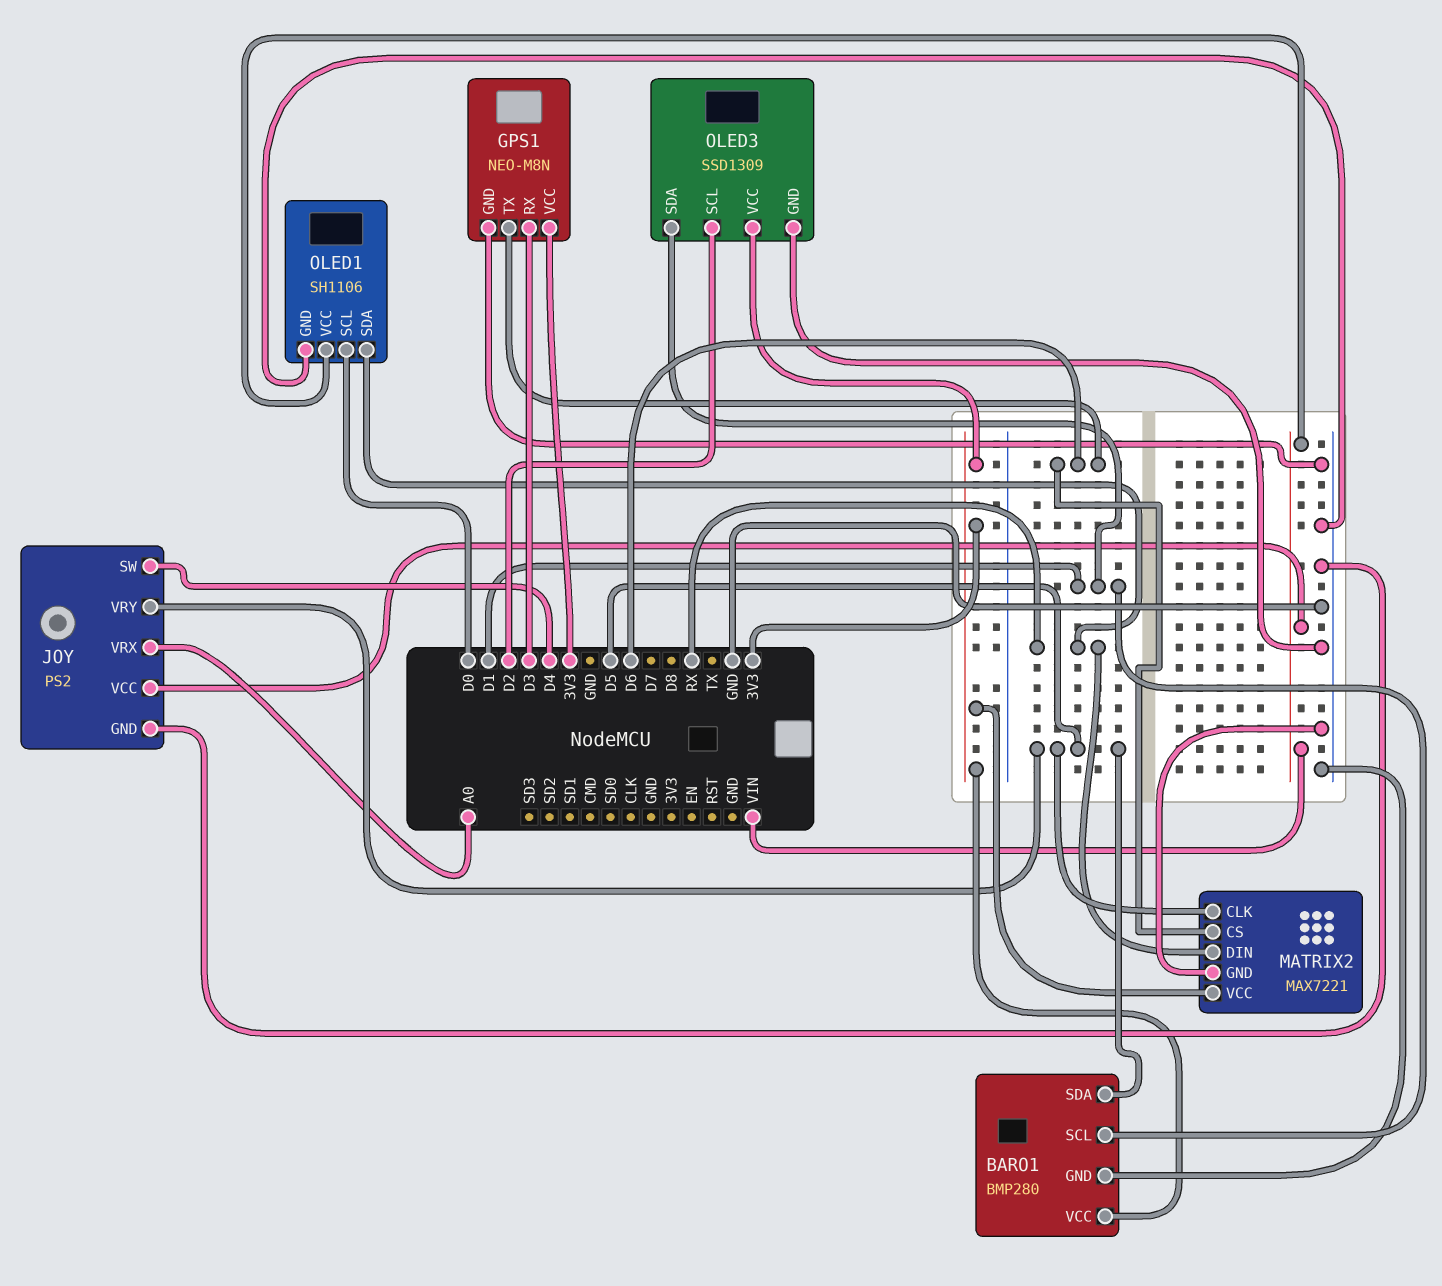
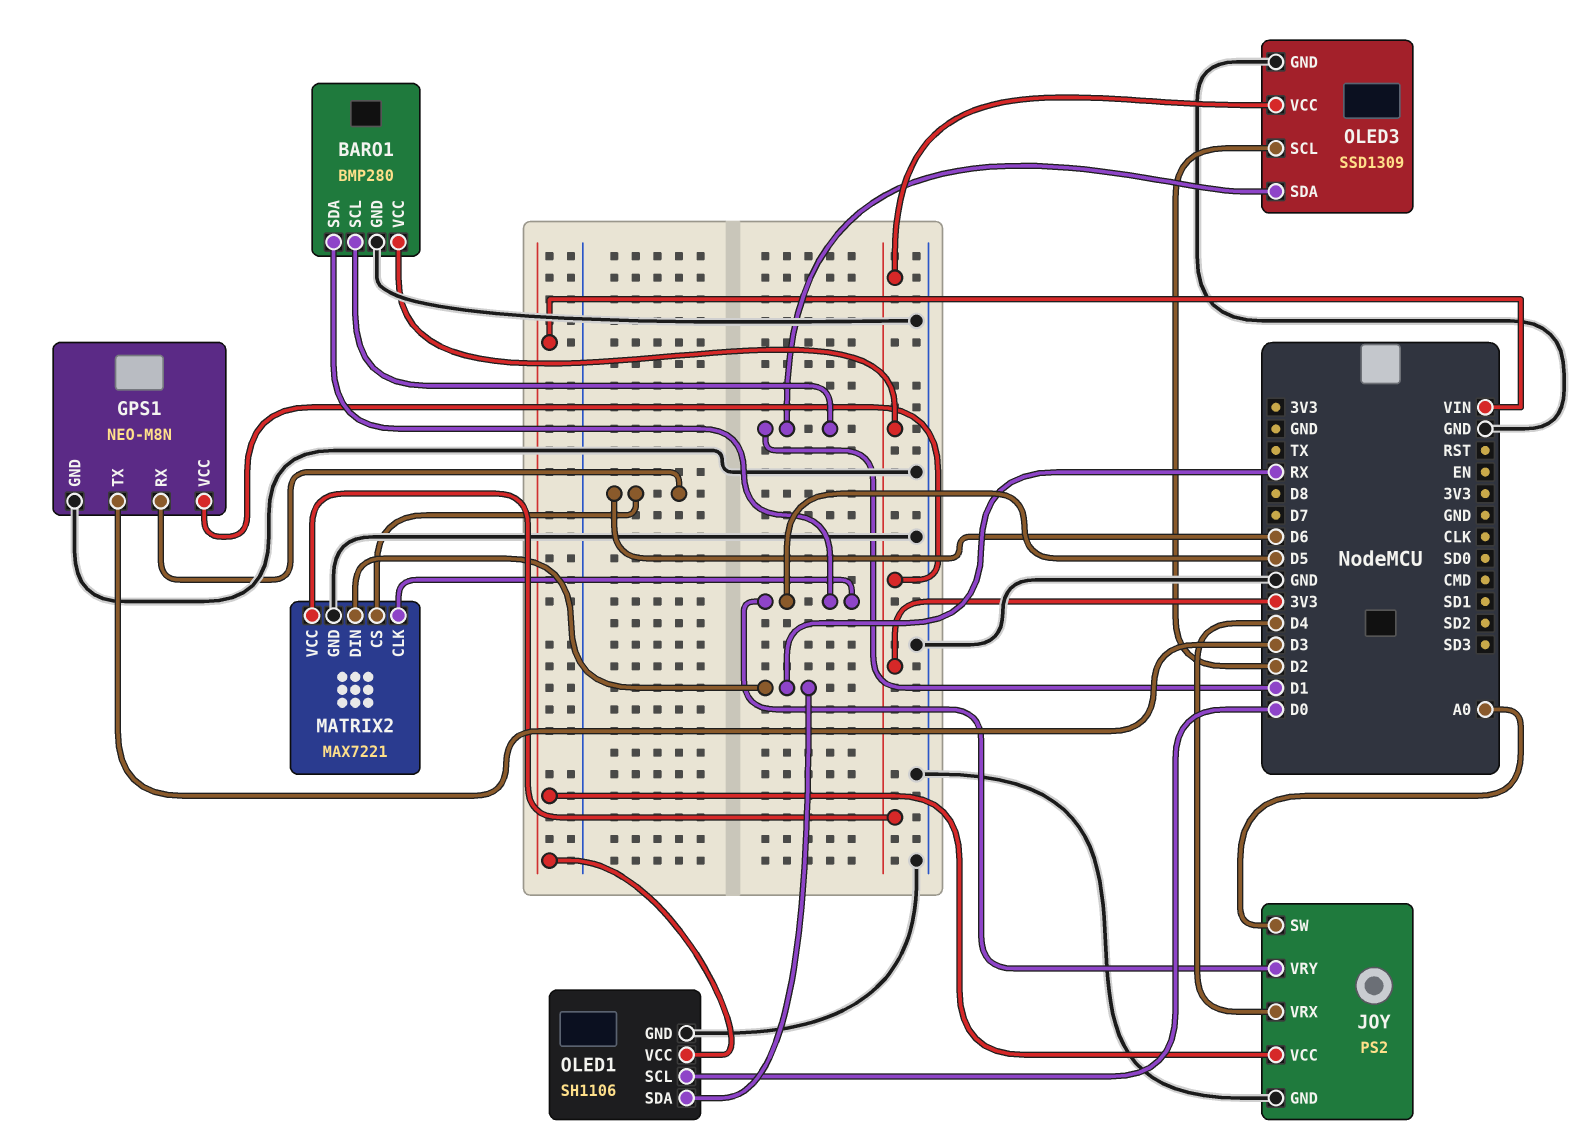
GPS1 pin RX: D3 -> D6
GPS1 pin TX: D6 -> D3
JOY pin SW: D4 -> A0
JOY pin VRX: A0 -> D4

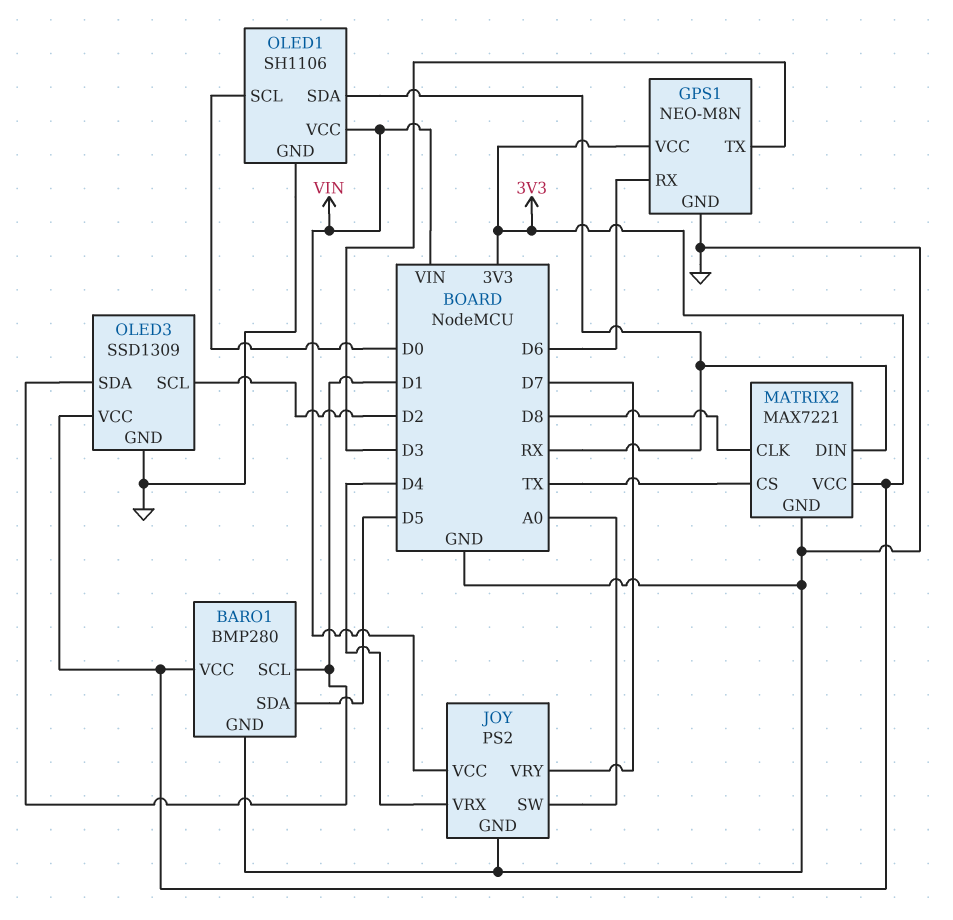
JOY pin VRY: D5 -> D7
MATRIX2 pin CLK: D5 -> D8
MATRIX2 pin CS: D6 -> TX

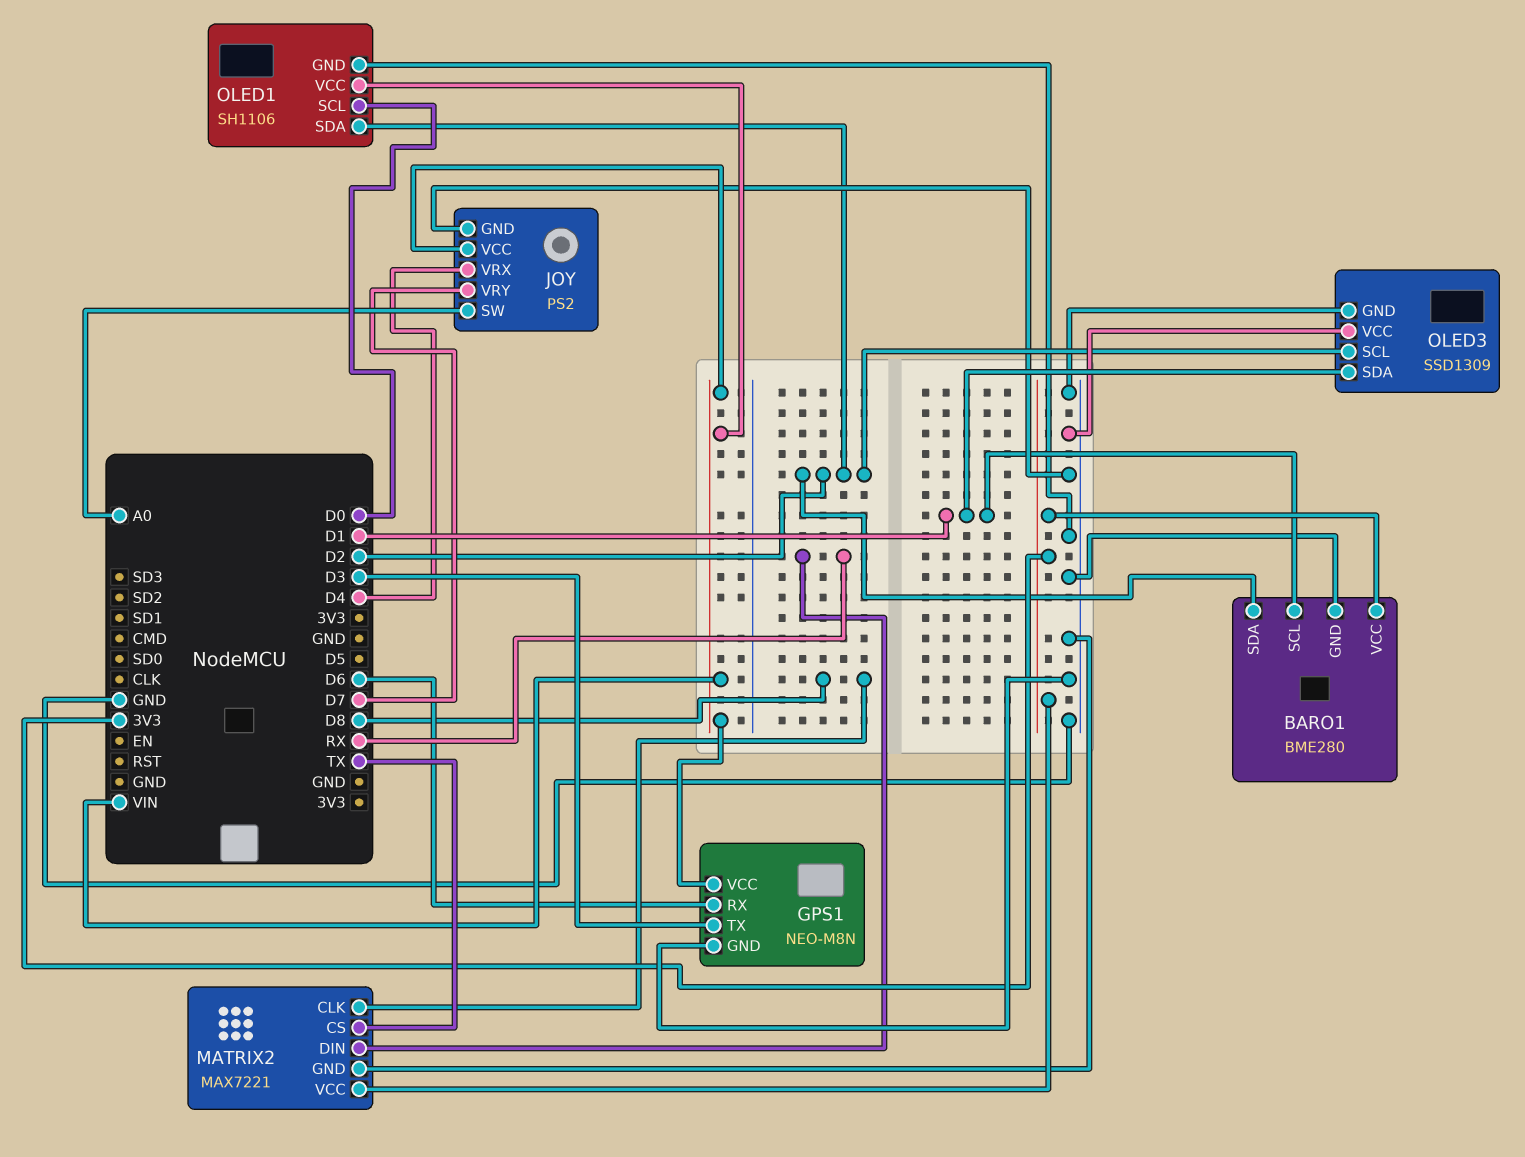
BARO1: BMP280 -> BME280
BARO1 pin SDA: D5 -> D2
GPS1 pin VCC: 3V3 -> VIN
OLED1 pin SDA: RX -> D2
OLED3 pin VCC: 3V3 -> GND

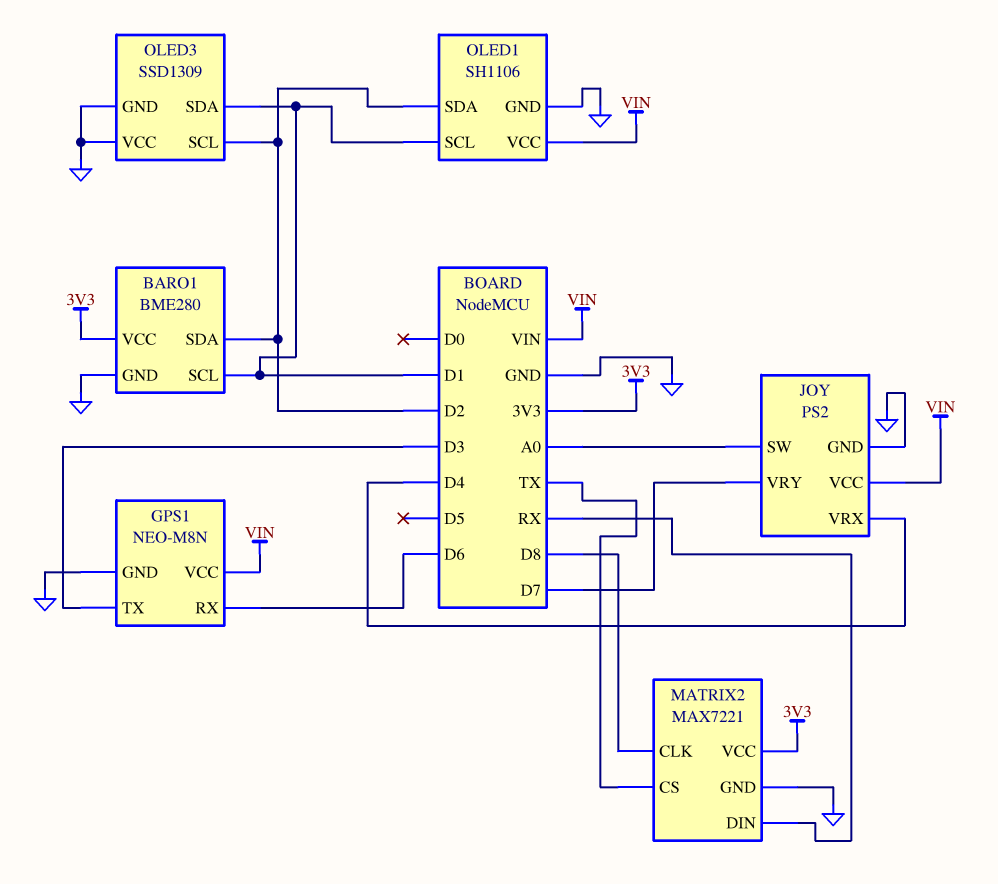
OLED1 pin SCL: D0 -> D1

